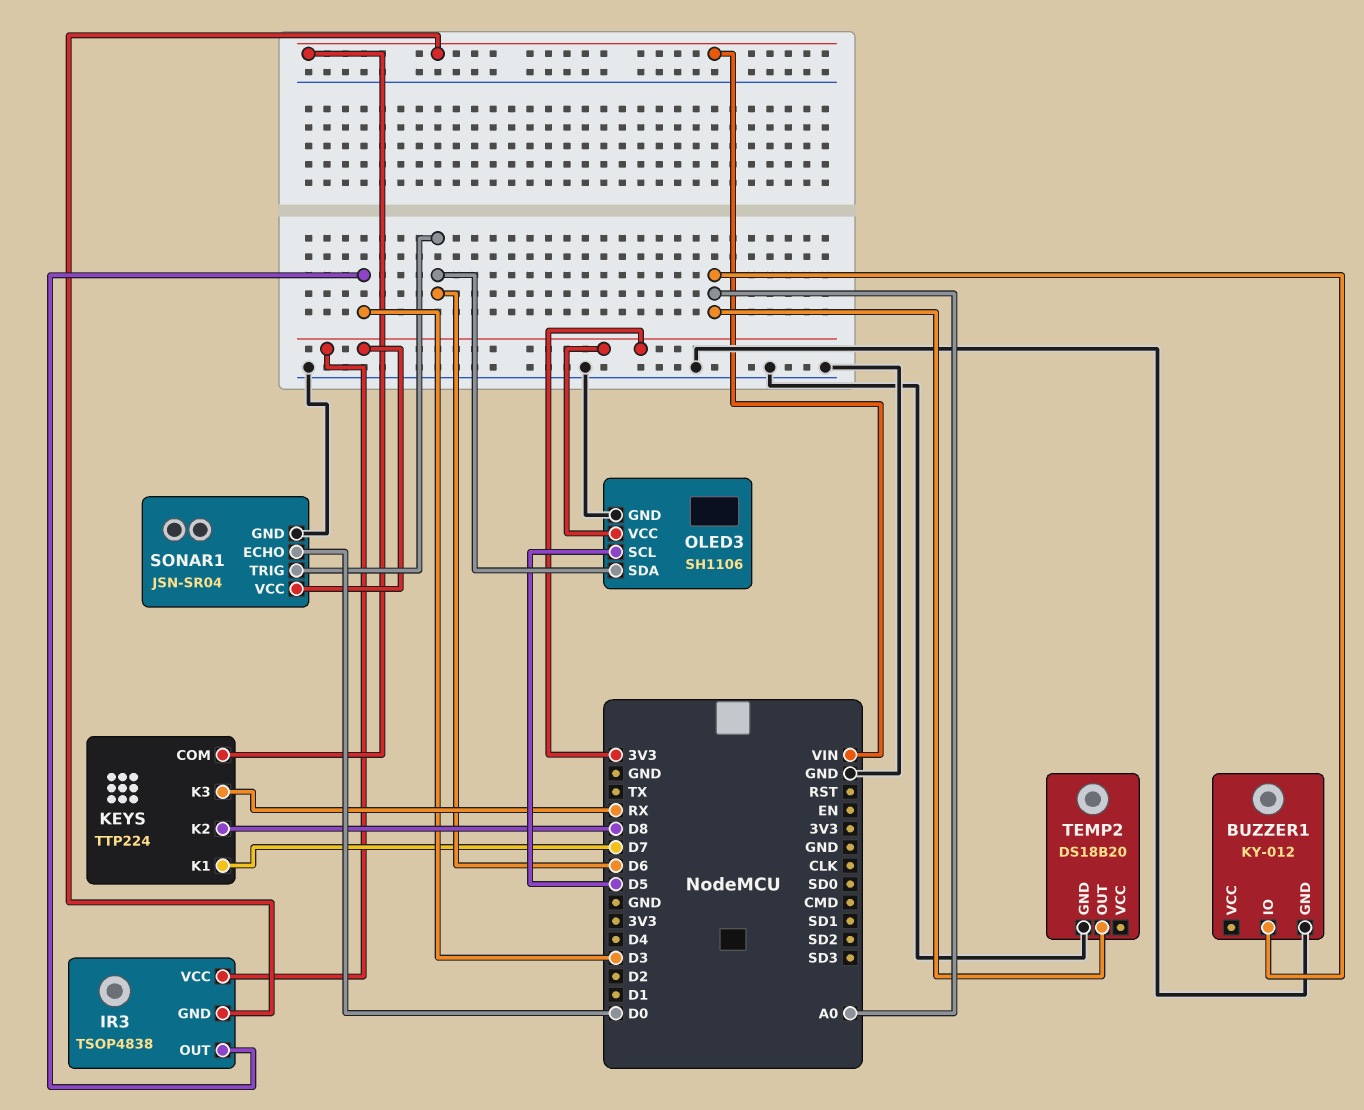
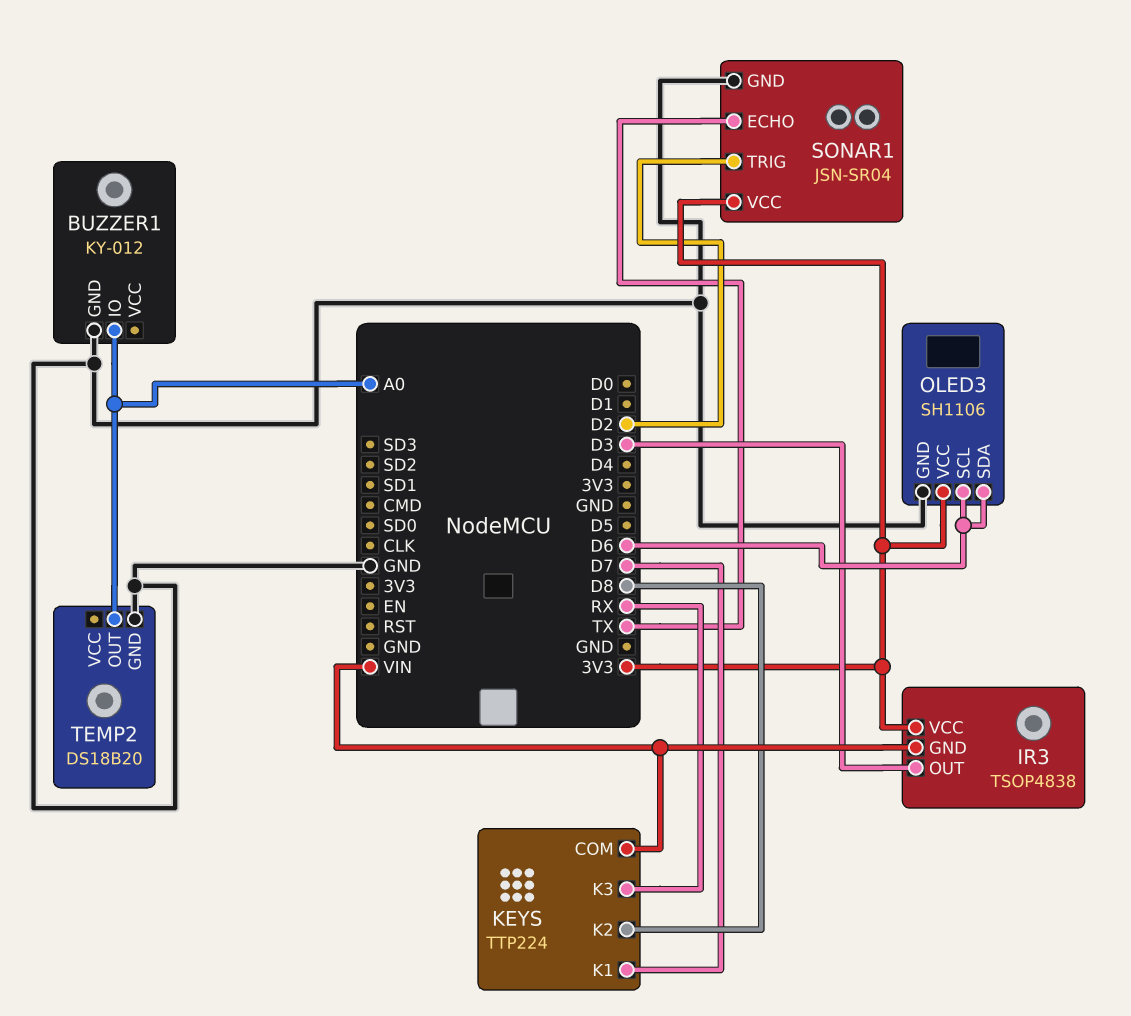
OLED3 pin SCL: D5 -> D6
SONAR1 pin ECHO: D0 -> TX
SONAR1 pin TRIG: D6 -> D2

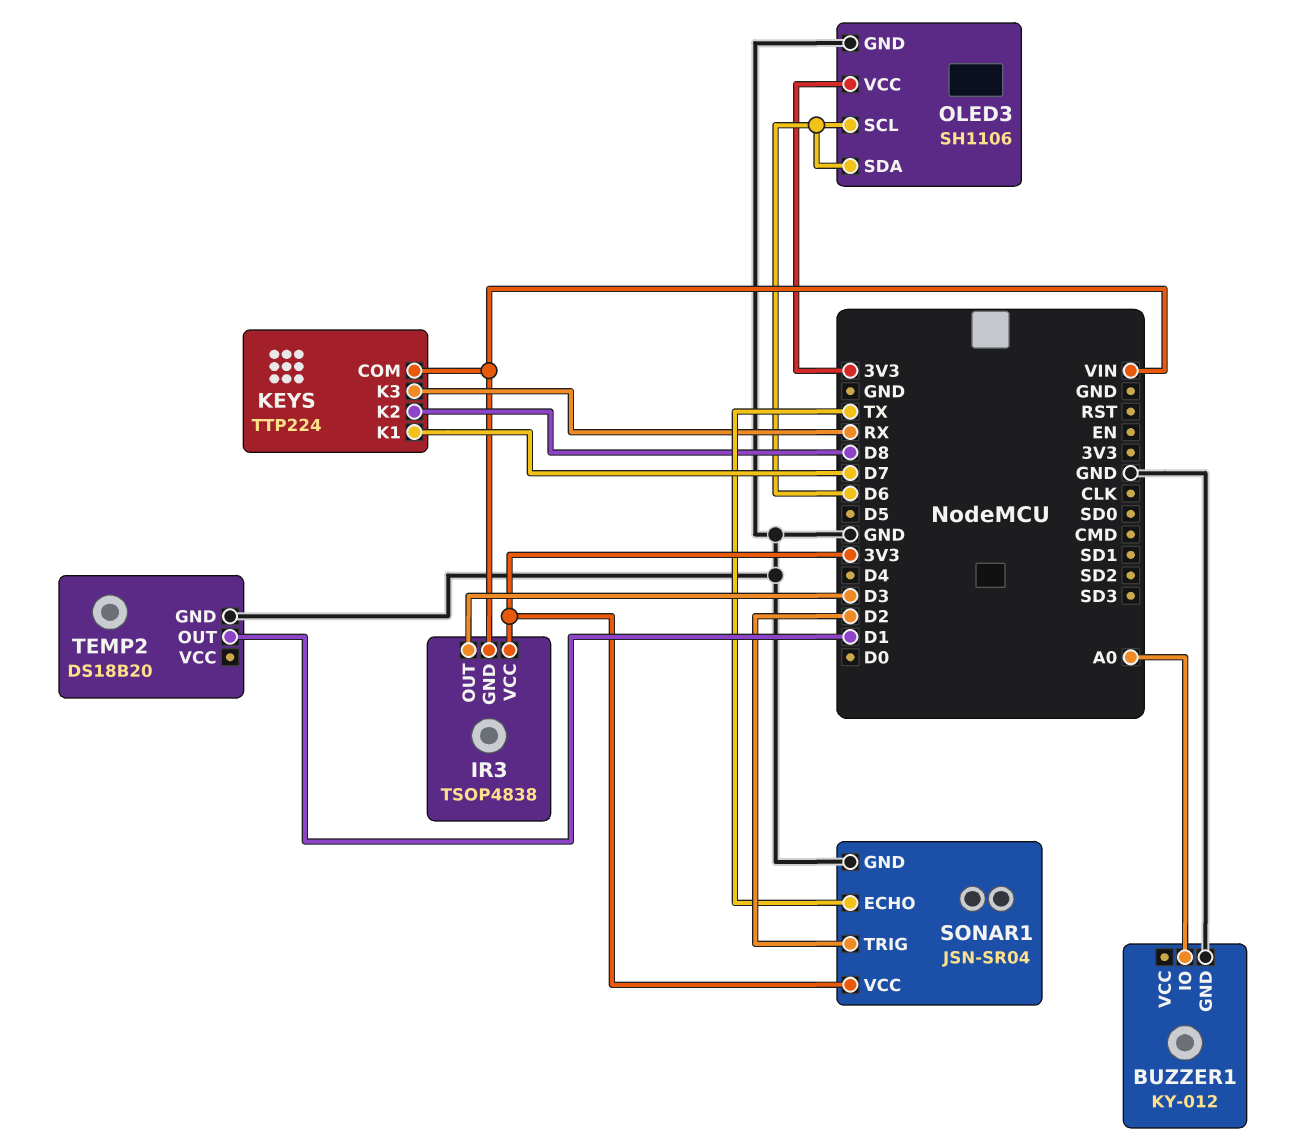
TEMP2 pin OUT: A0 -> D1

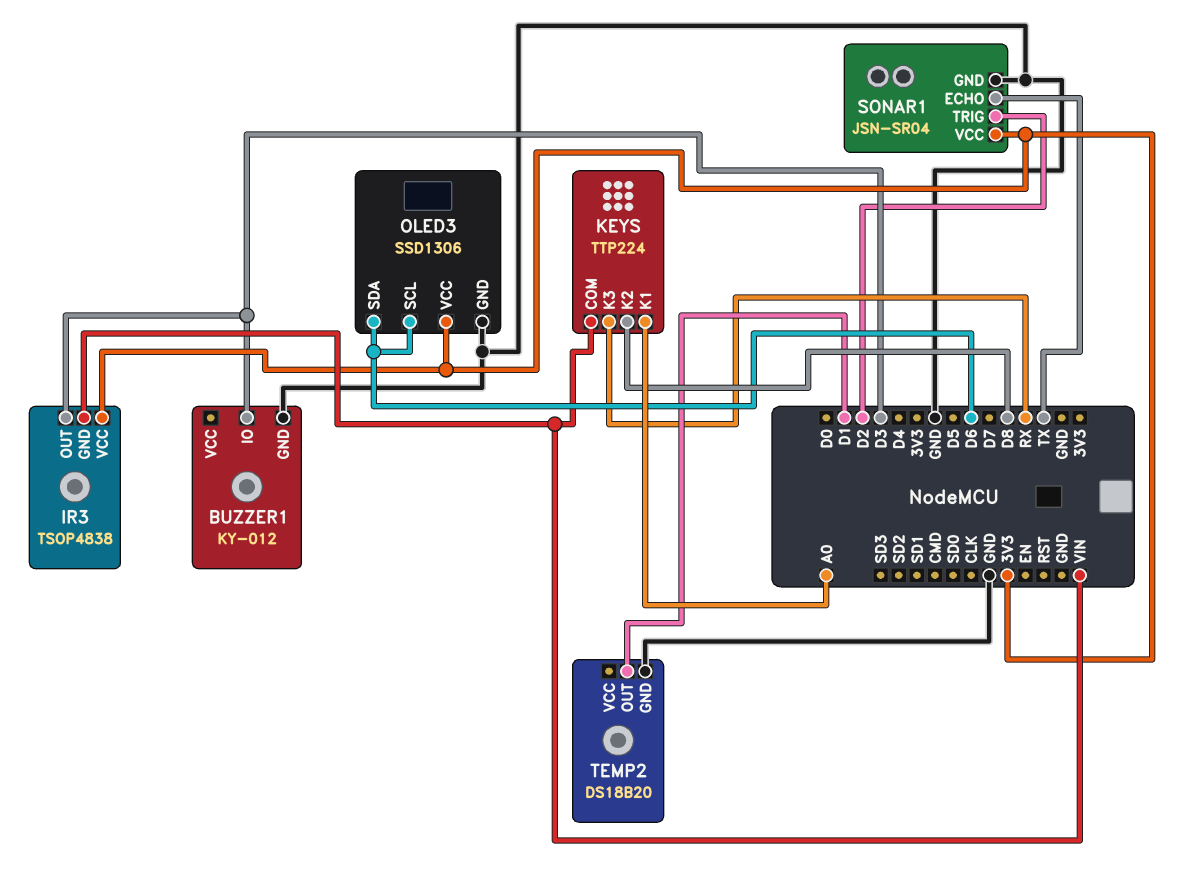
BUZZER1 pin IO: A0 -> D3
KEYS pin K1: D7 -> A0
OLED3: SH1106 -> SSD1306

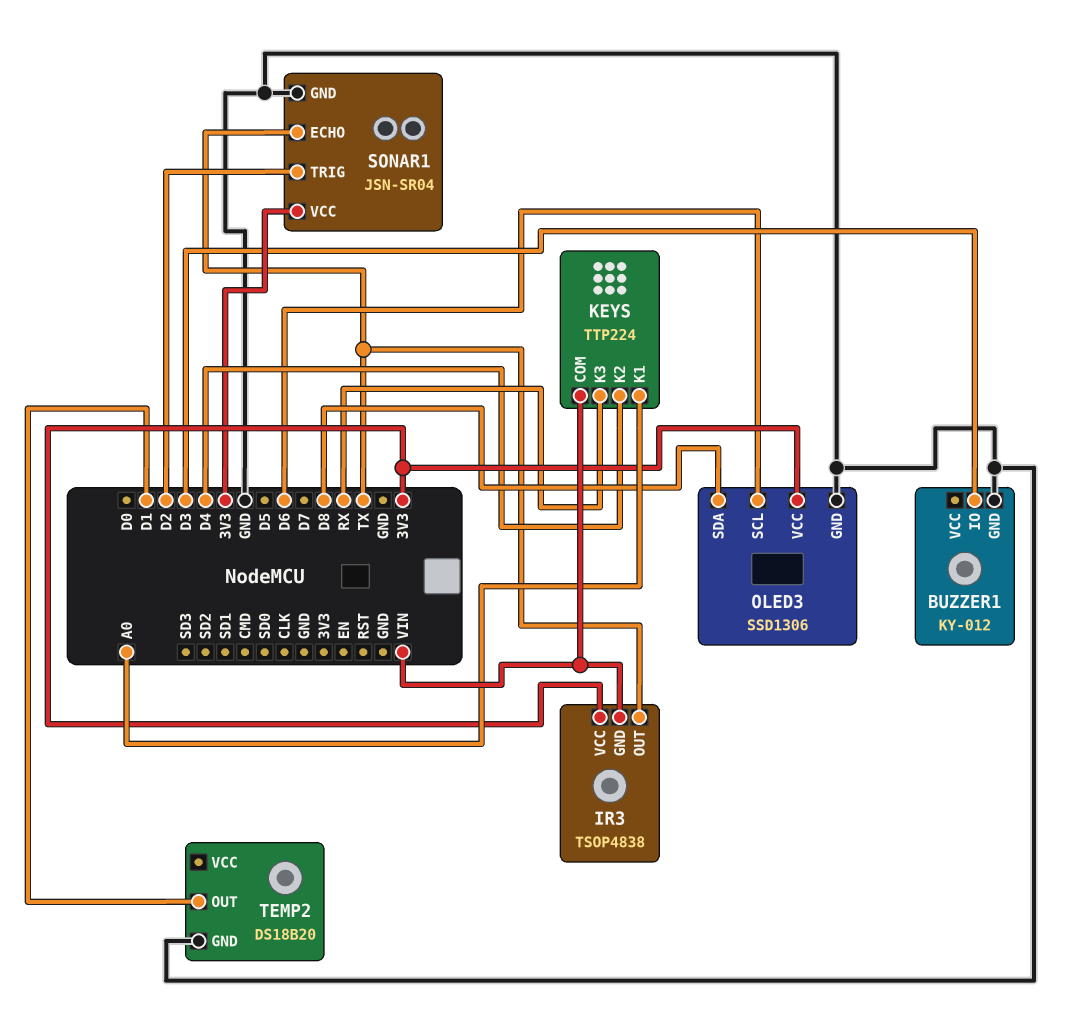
IR3 pin OUT: D3 -> TX
KEYS pin K2: D8 -> D4
OLED3 pin SDA: D6 -> D8

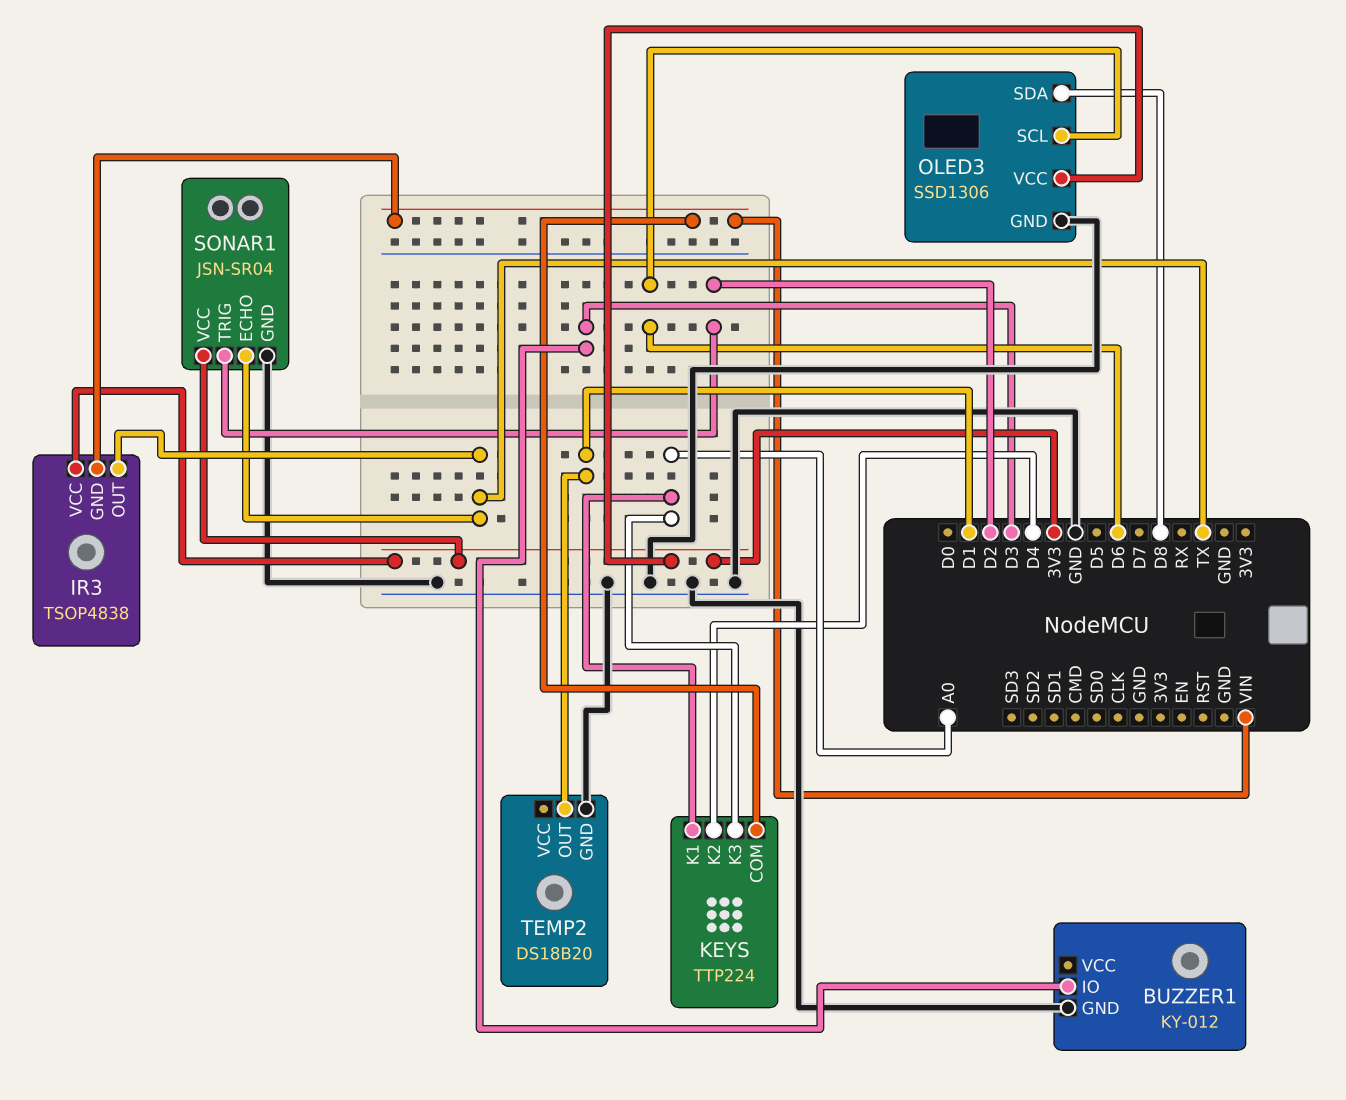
KEYS pin K3: RX -> A0

